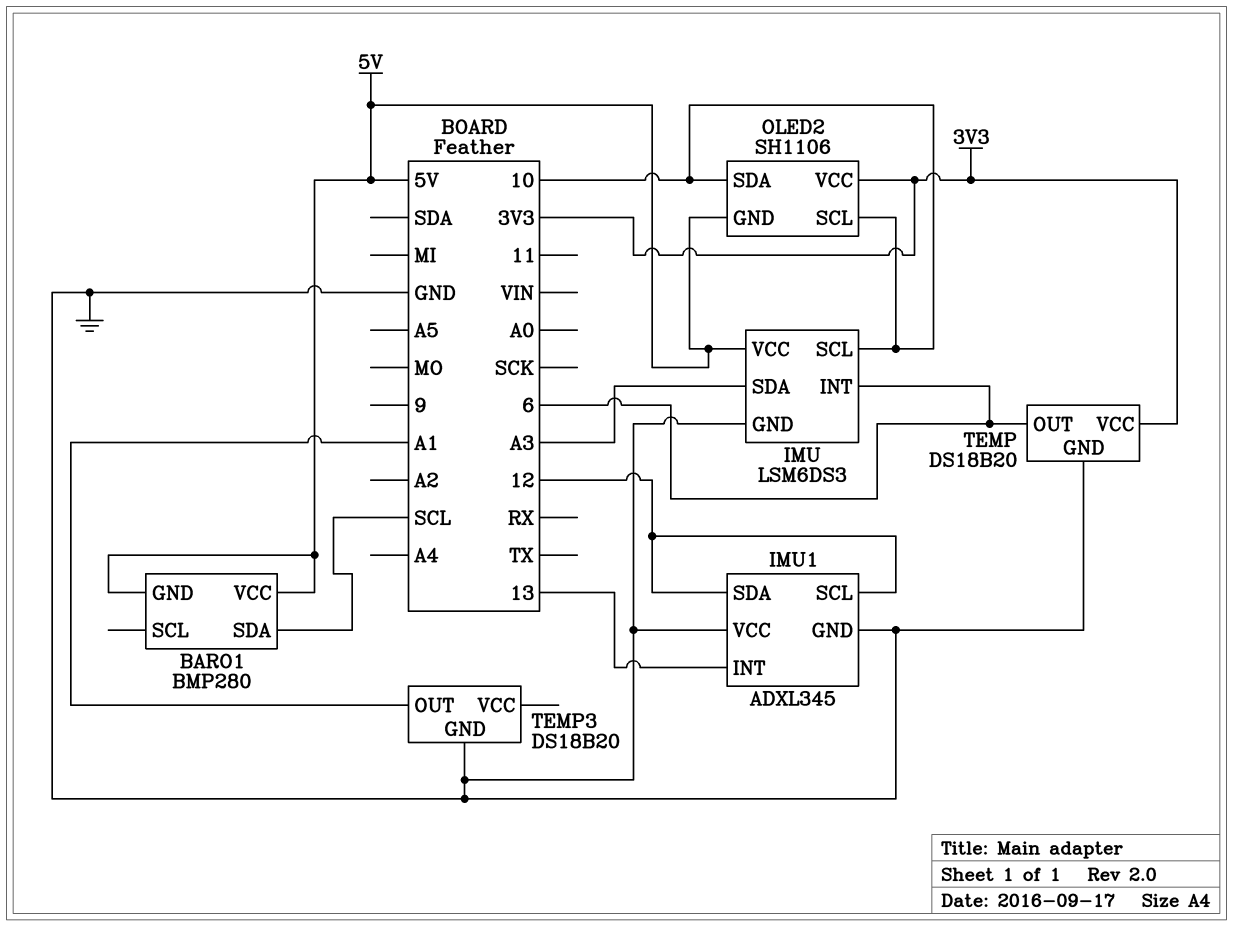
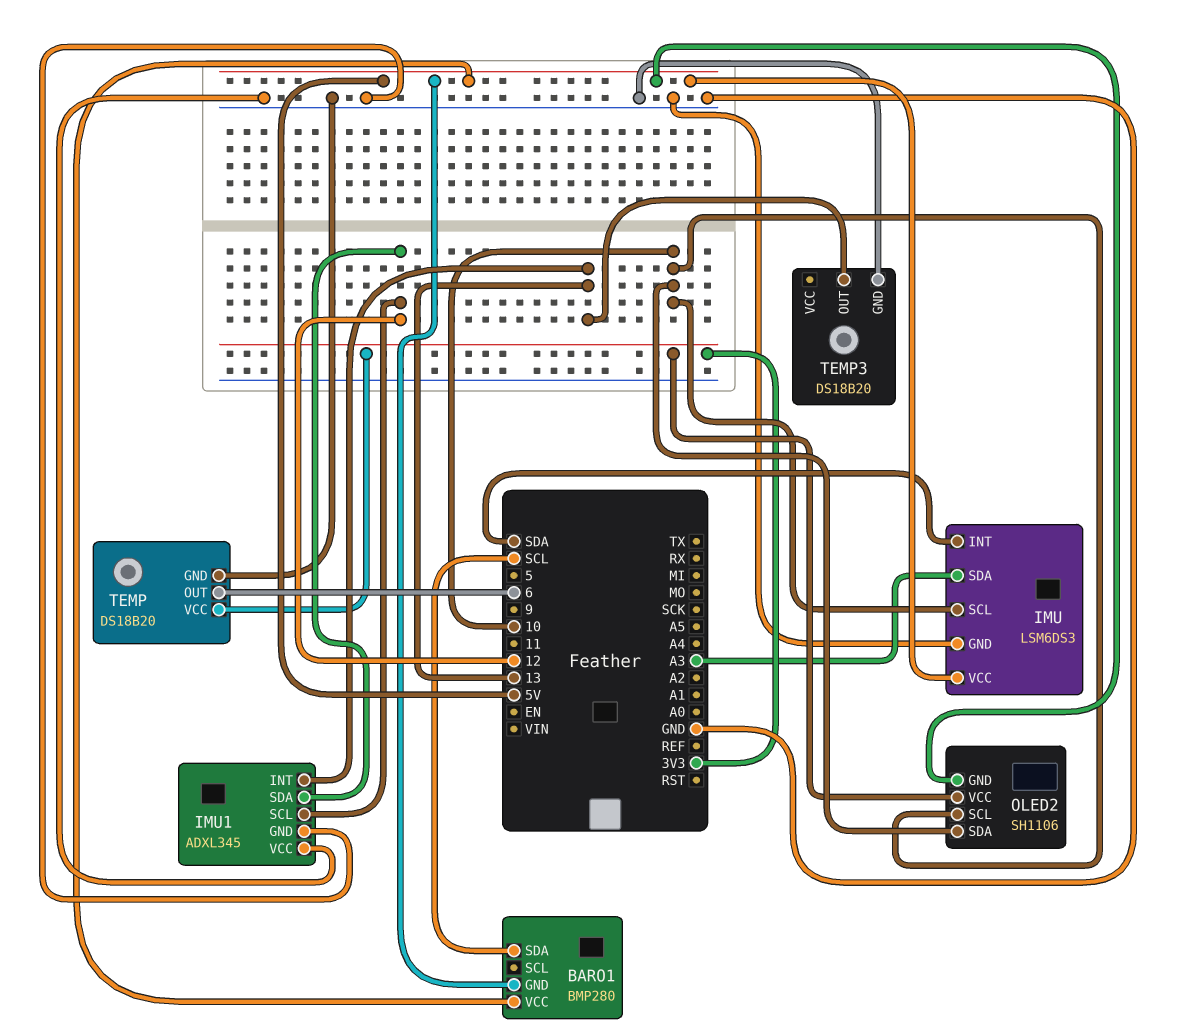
IMU pin INT: 6 -> SDA
TEMP3 pin OUT: A1 -> 13

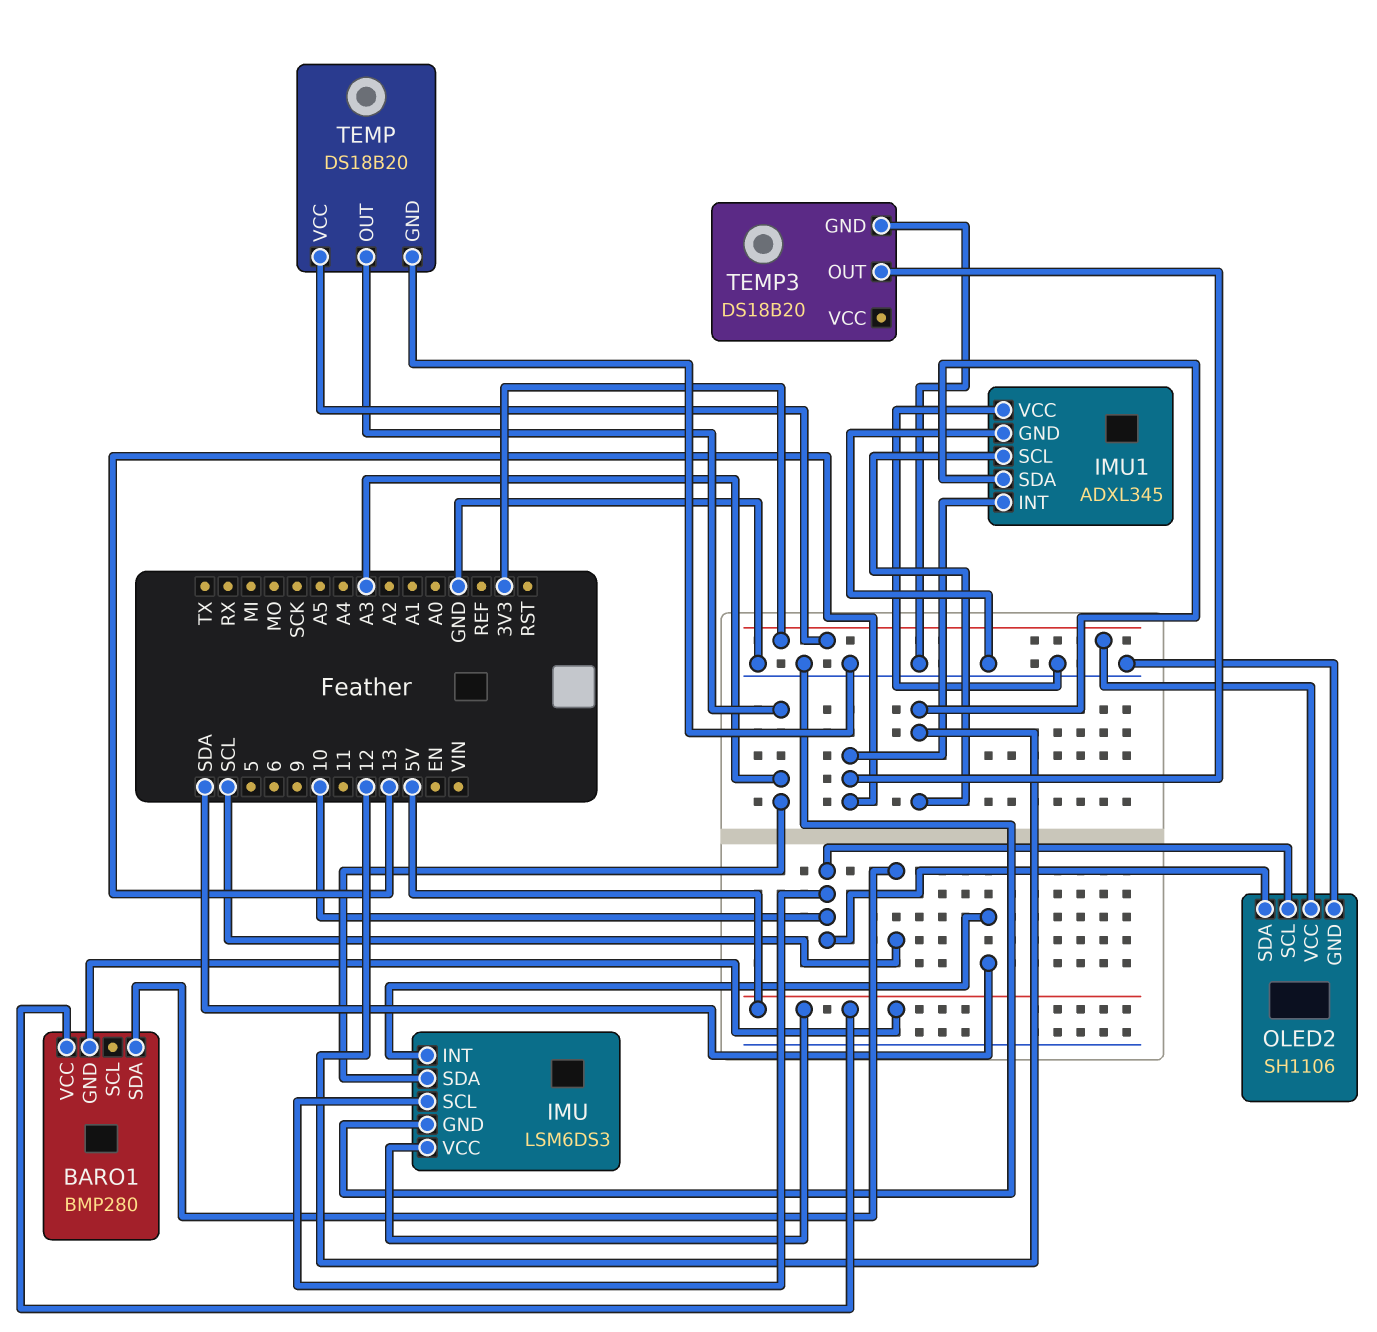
OLED2 pin GND: 5V -> GND
TEMP pin OUT: 6 -> A3

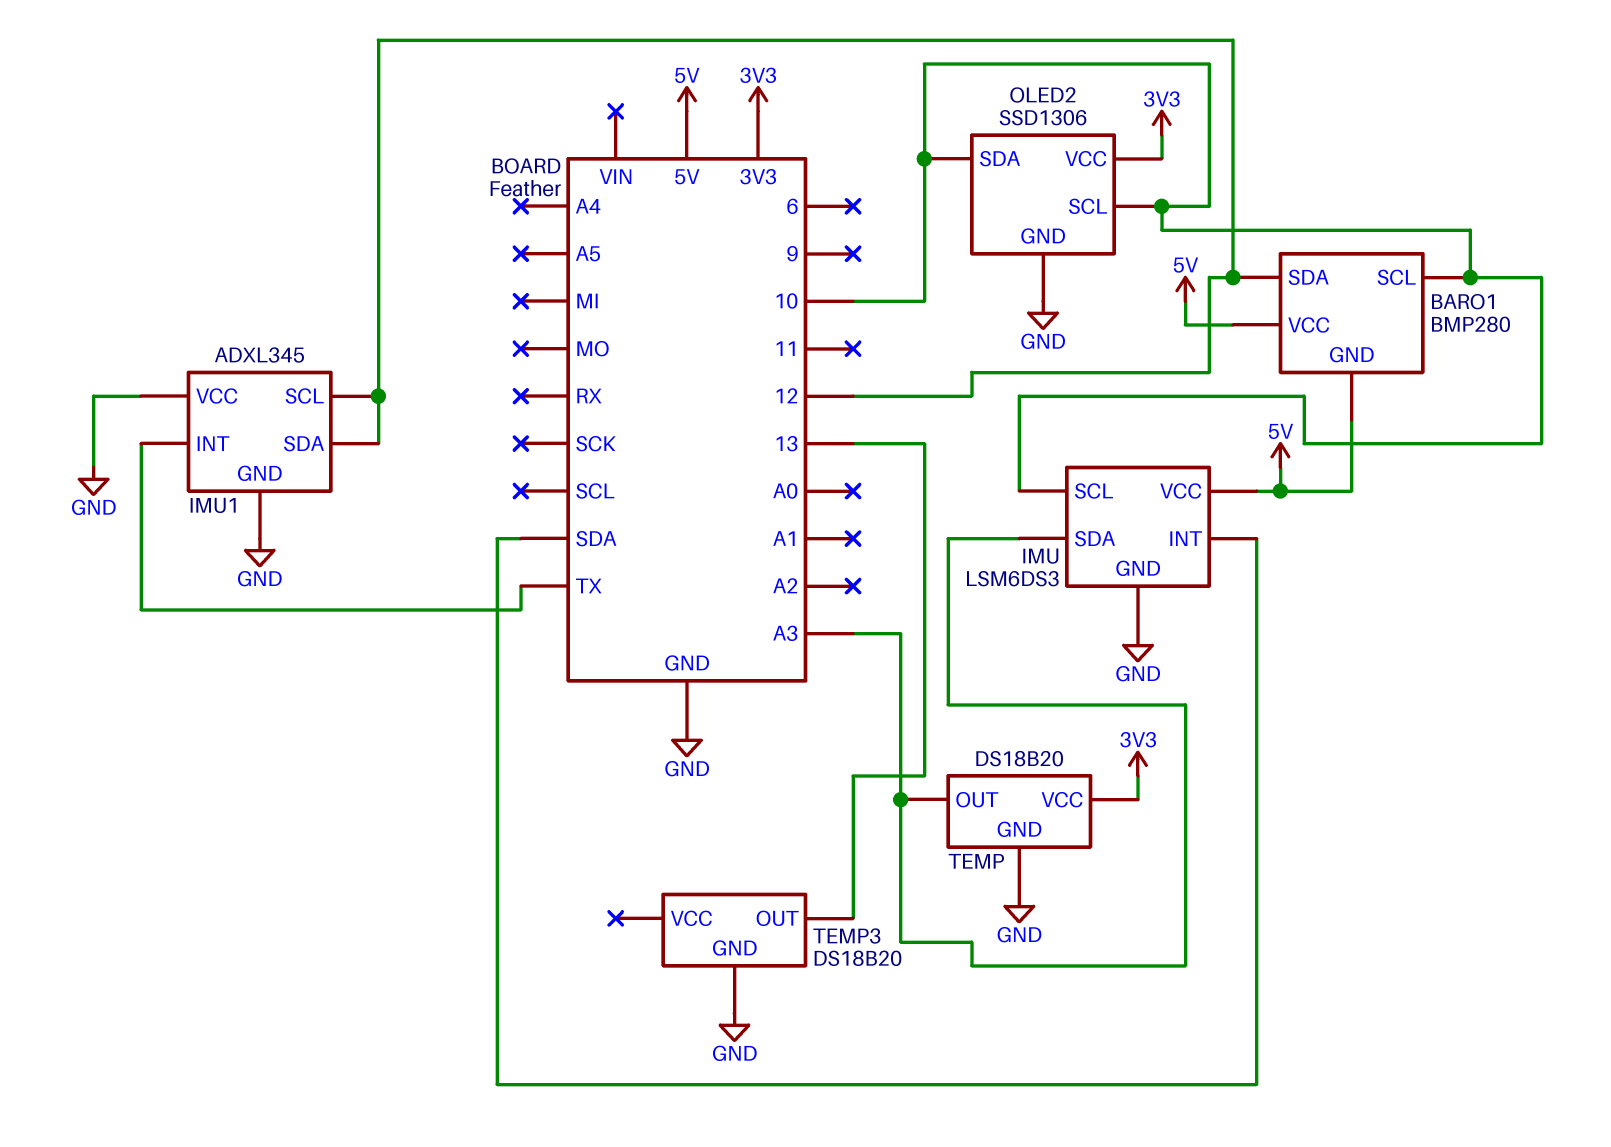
BARO1 pin SCL: none -> 10
BARO1 pin SDA: SCL -> 12
IMU1 pin INT: 13 -> TX
OLED2: SH1106 -> SSD1306

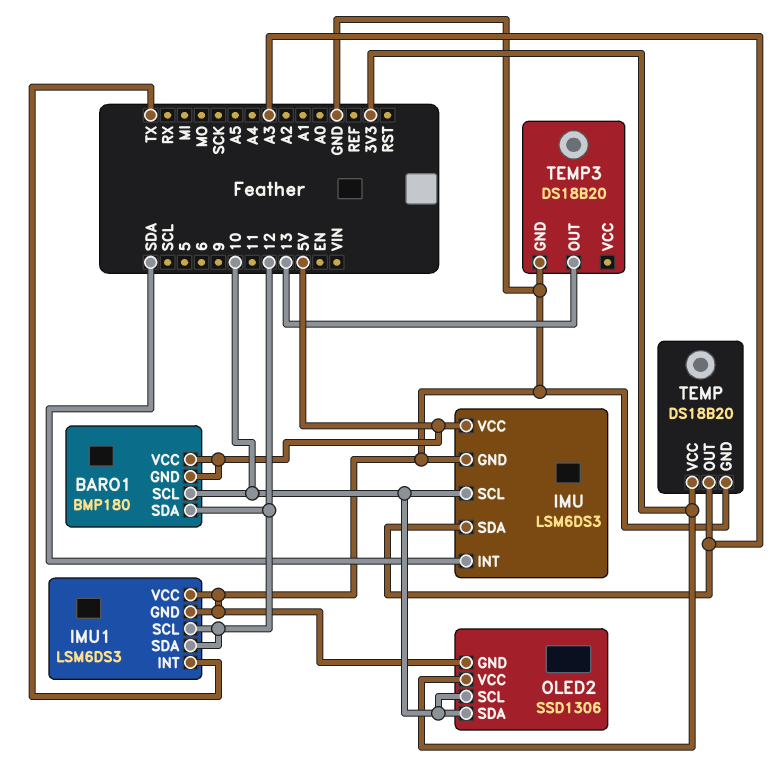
BARO1: BMP280 -> BMP180
IMU1: ADXL345 -> LSM6DS3

